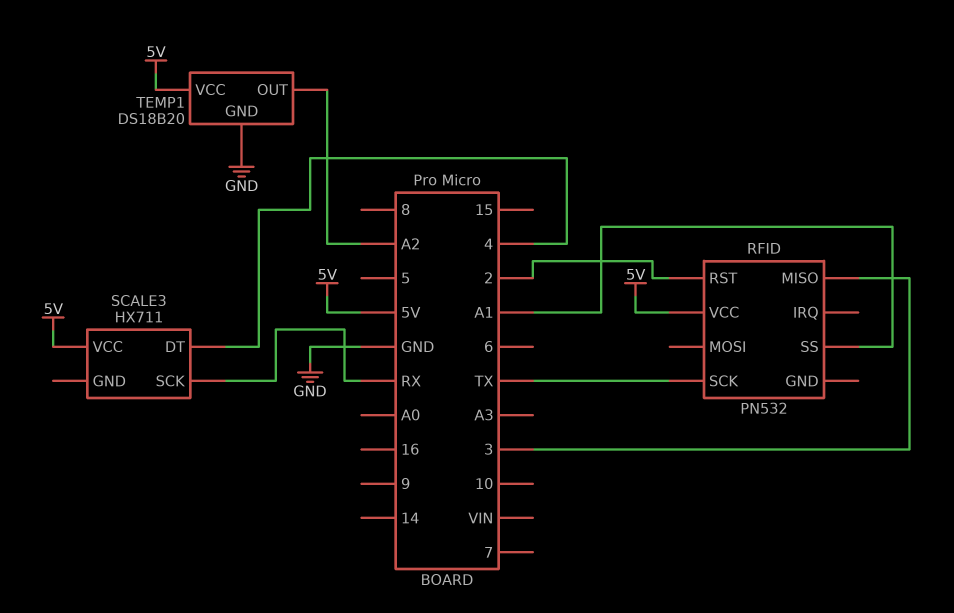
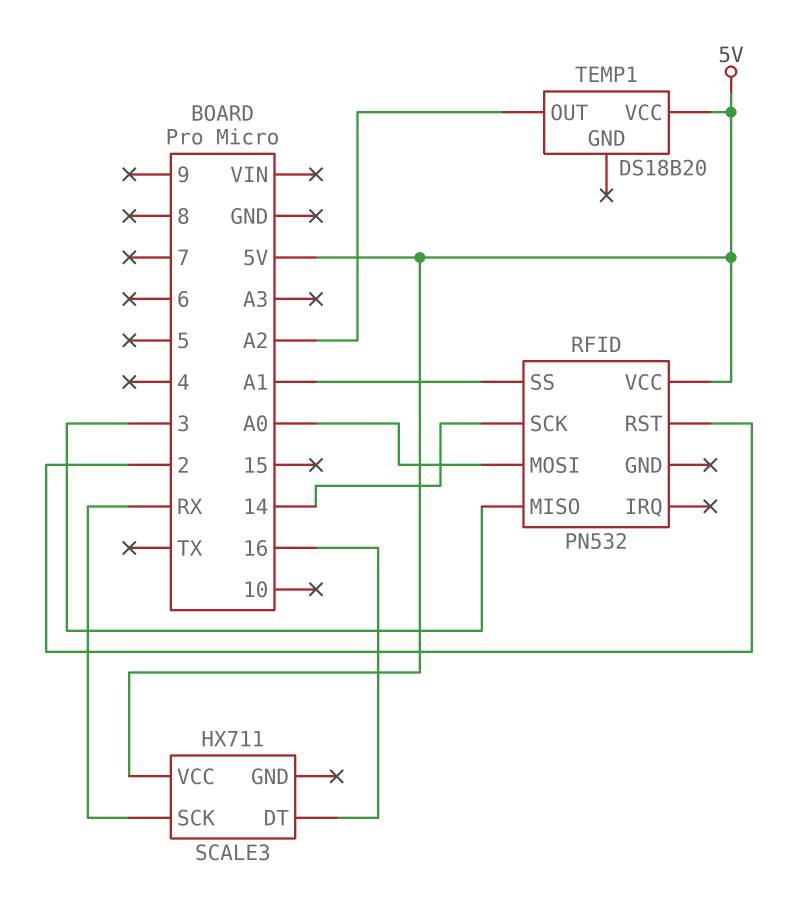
RFID pin MOSI: none -> A0
RFID pin SCK: TX -> 14
SCALE3 pin DT: 4 -> 16
TEMP1 pin GND: GND -> none

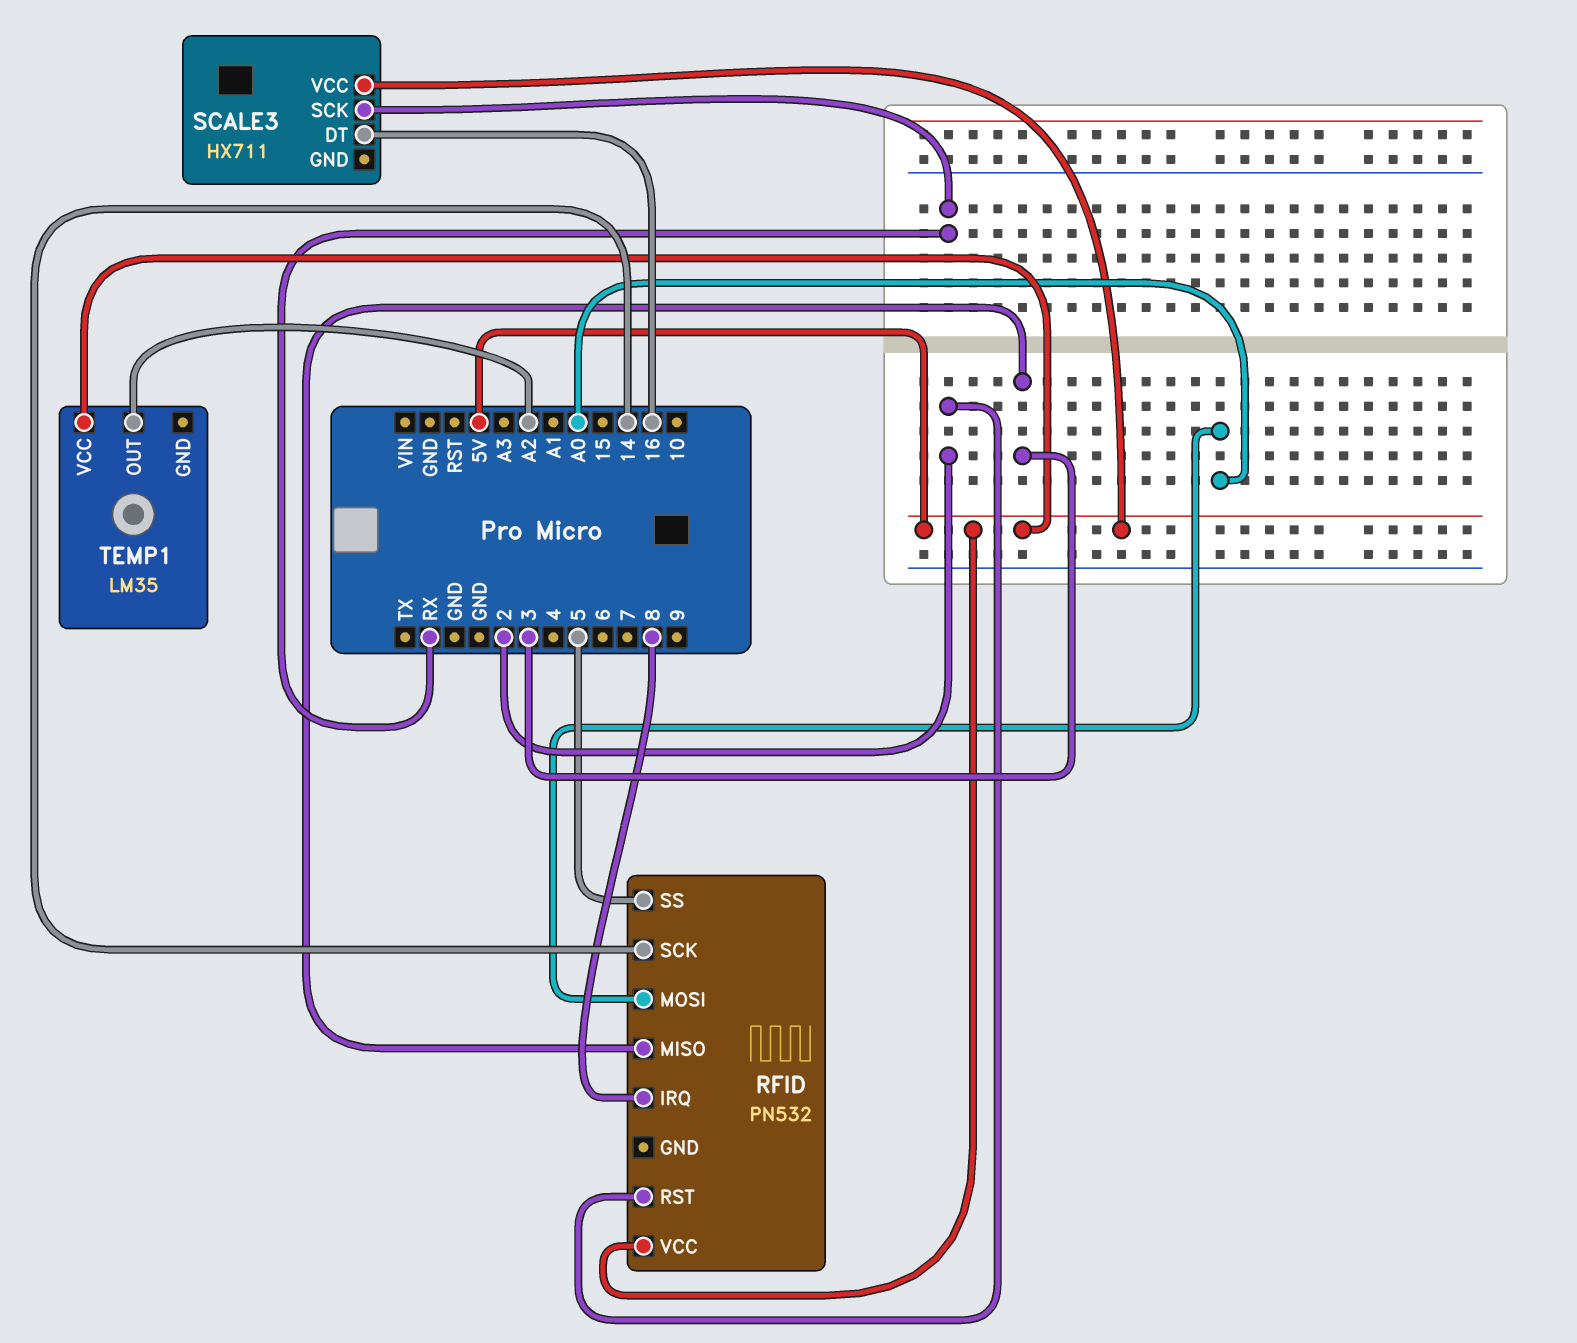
RFID pin IRQ: none -> 8
RFID pin SS: A1 -> 5
TEMP1: DS18B20 -> LM35

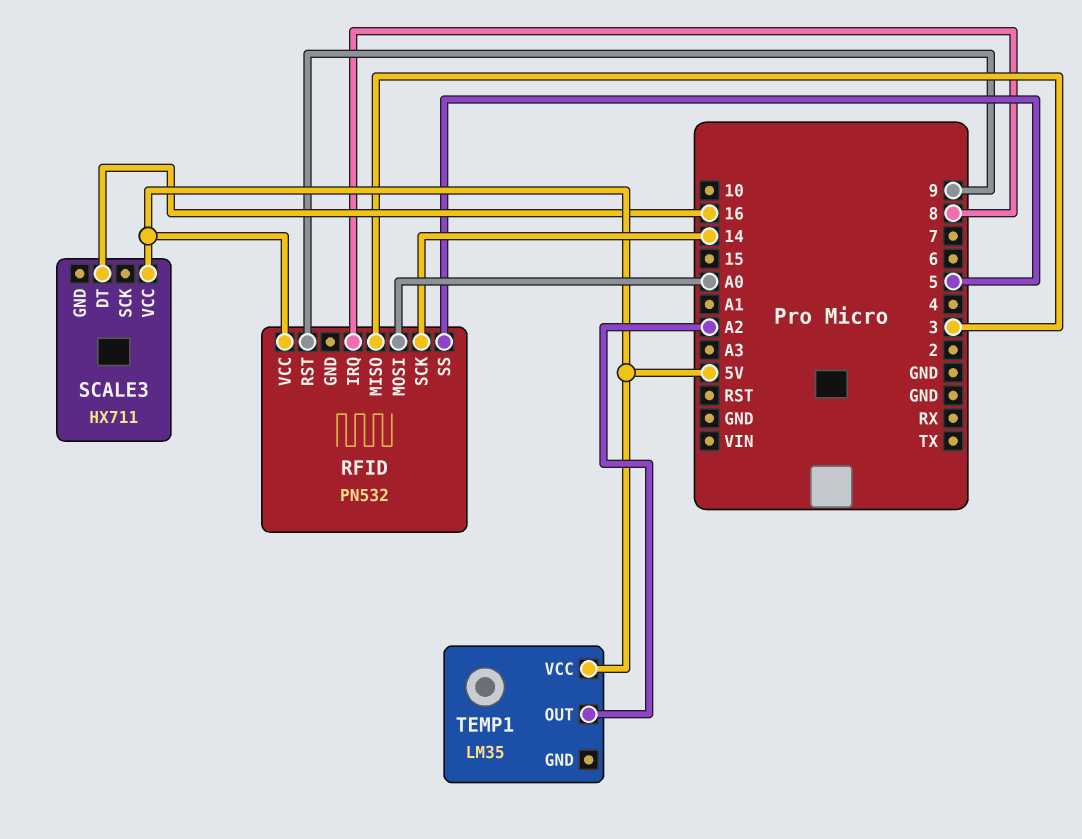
RFID pin RST: 2 -> 9
SCALE3 pin SCK: RX -> none

